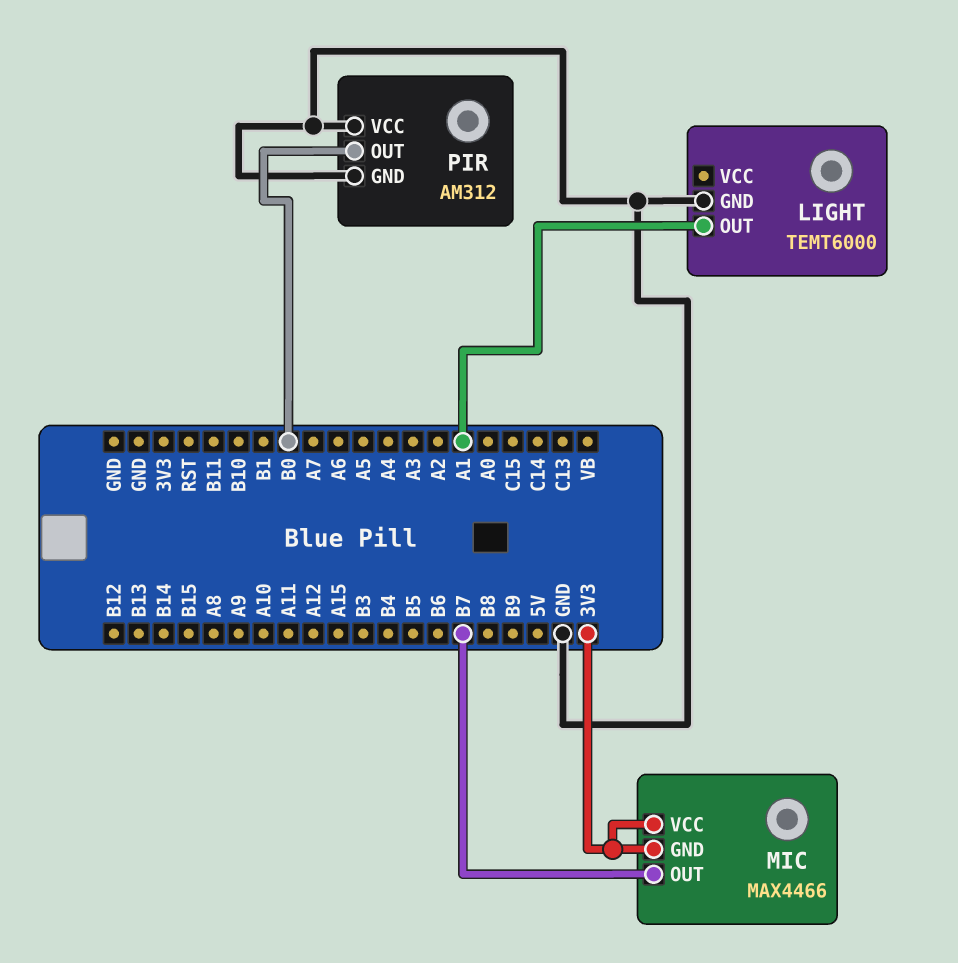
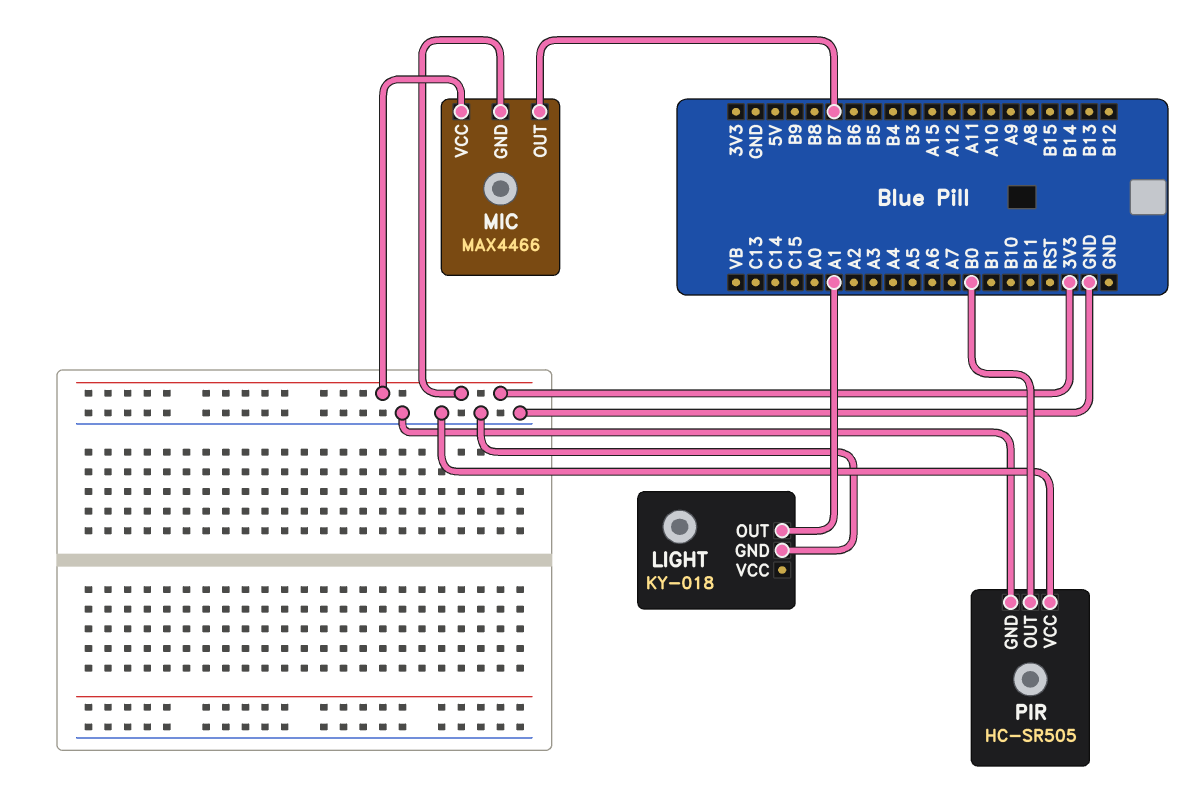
LIGHT: TEMT6000 -> KY-018
PIR: AM312 -> HC-SR505

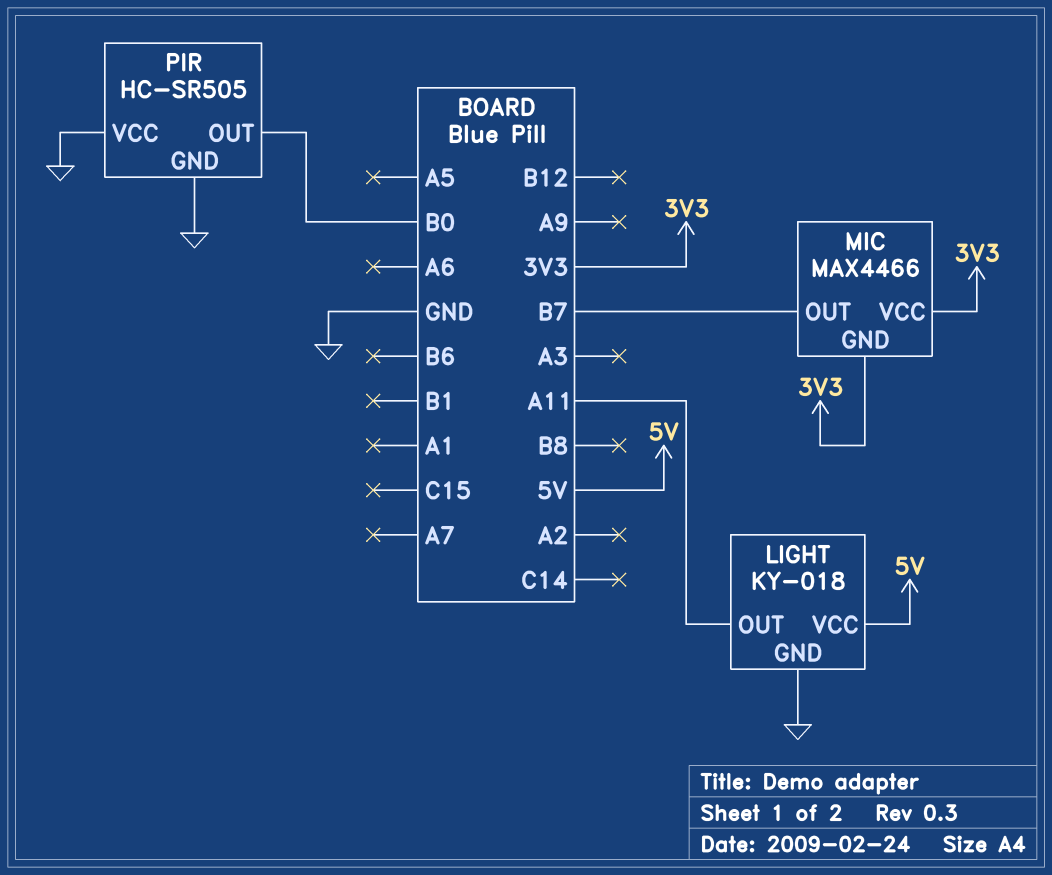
LIGHT pin OUT: A1 -> A11
LIGHT pin VCC: none -> 5V

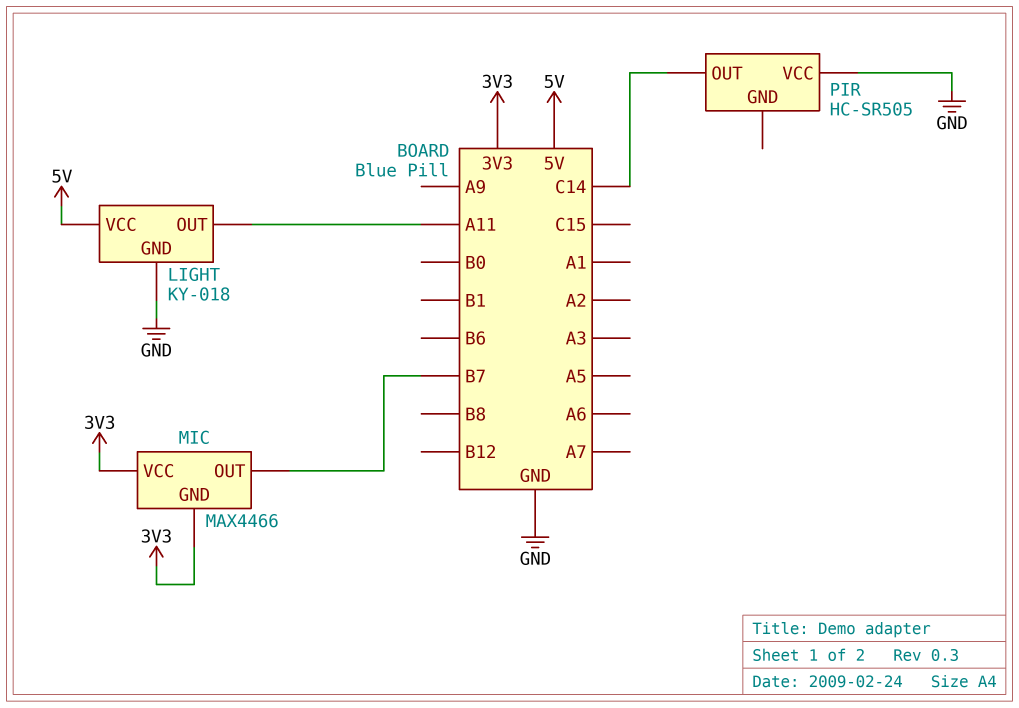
PIR pin GND: GND -> none
PIR pin OUT: B0 -> C14

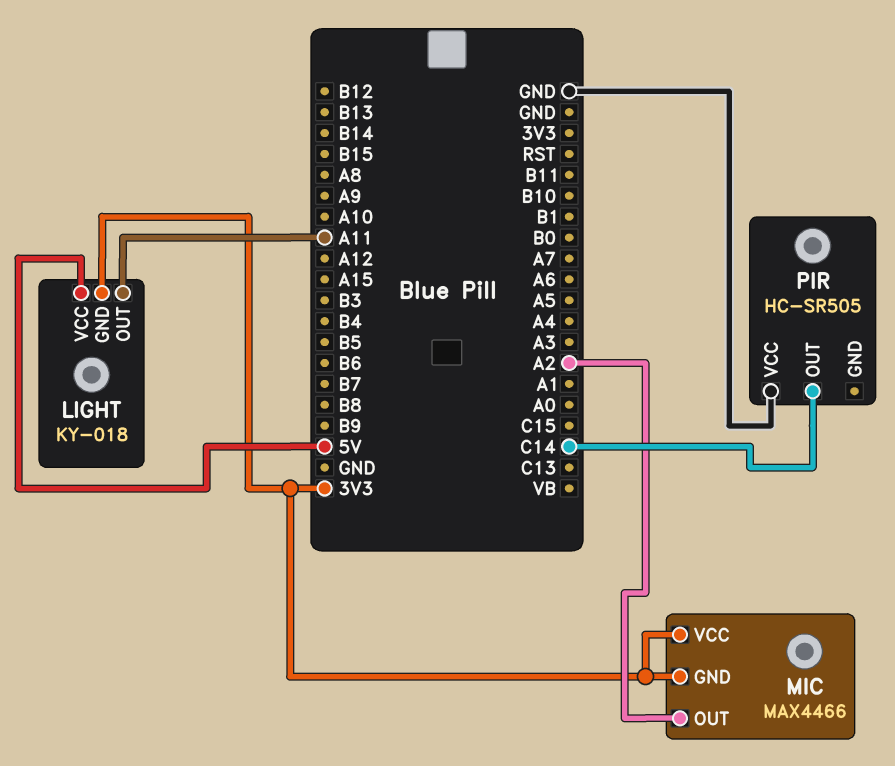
LIGHT pin GND: GND -> 3V3
MIC pin OUT: B7 -> A2

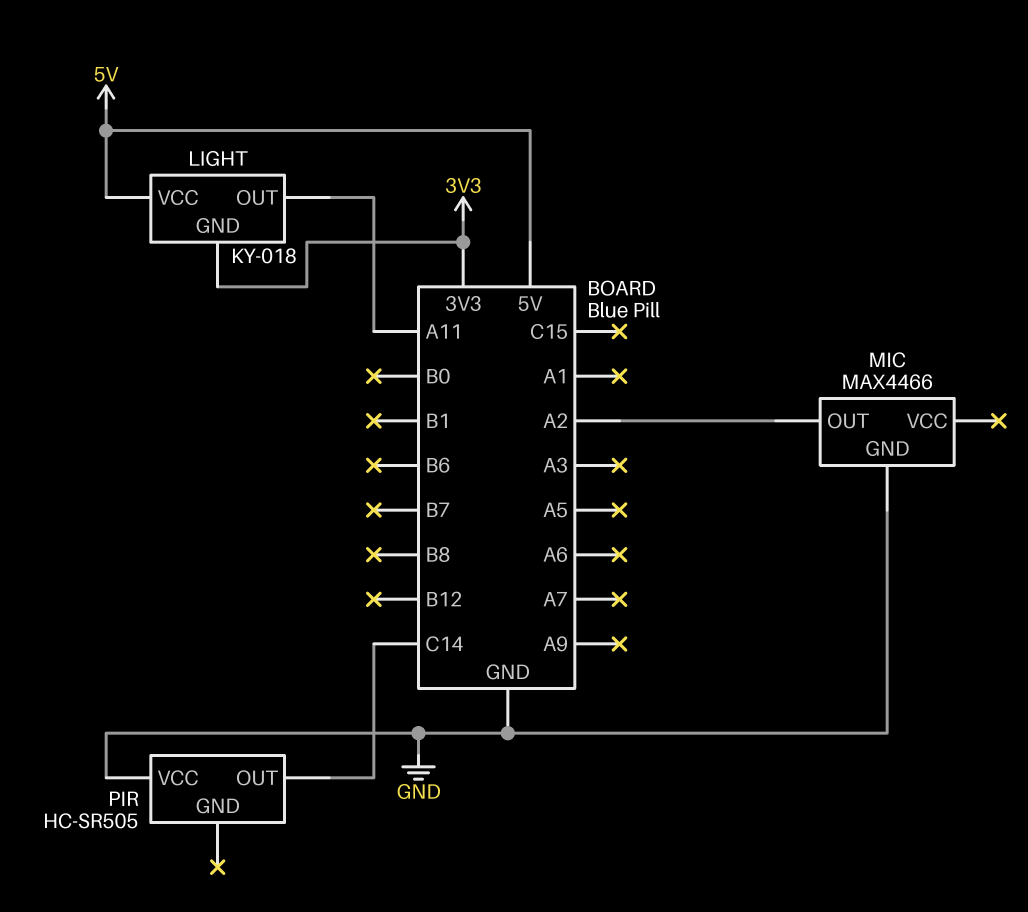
MIC pin GND: 3V3 -> GND
MIC pin VCC: 3V3 -> none

